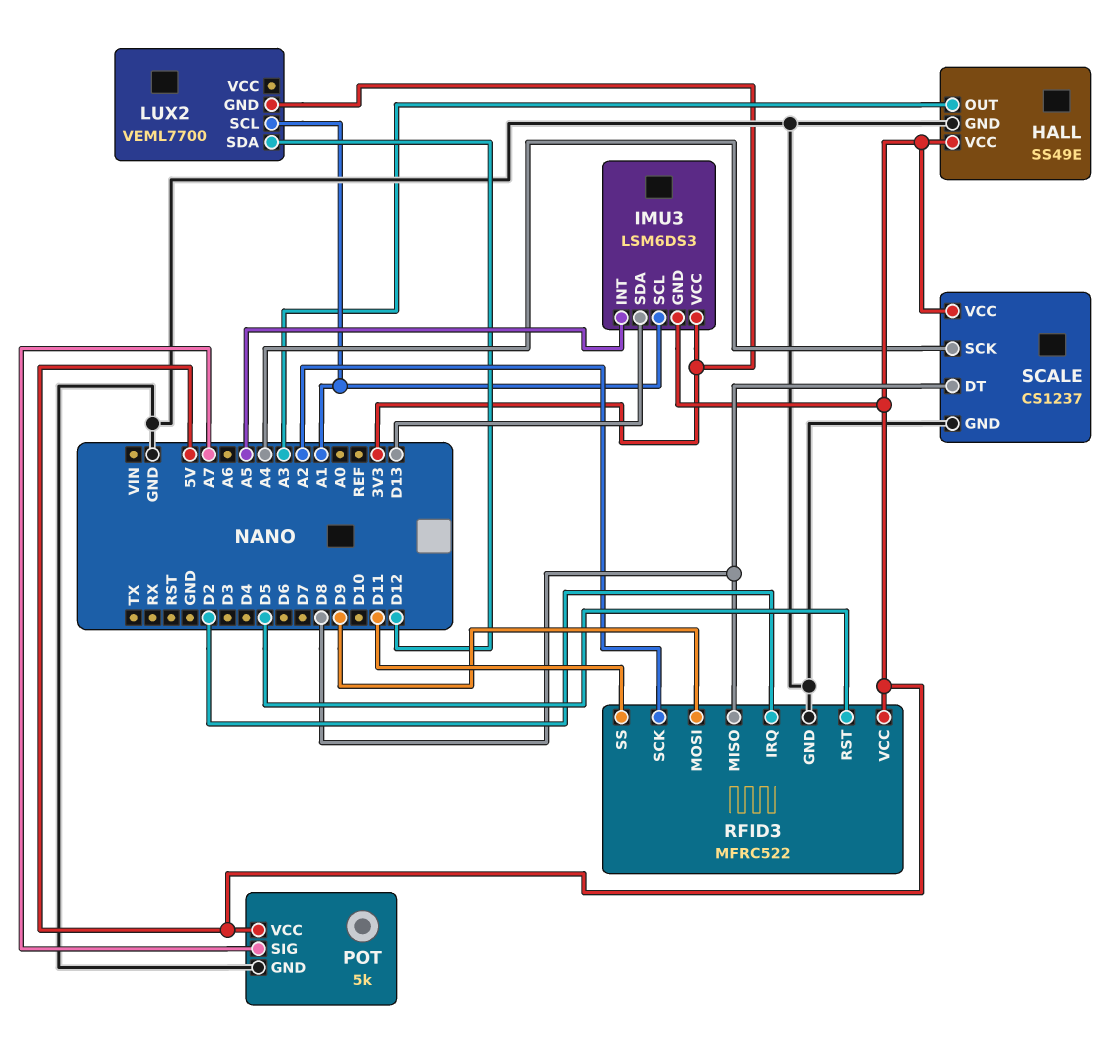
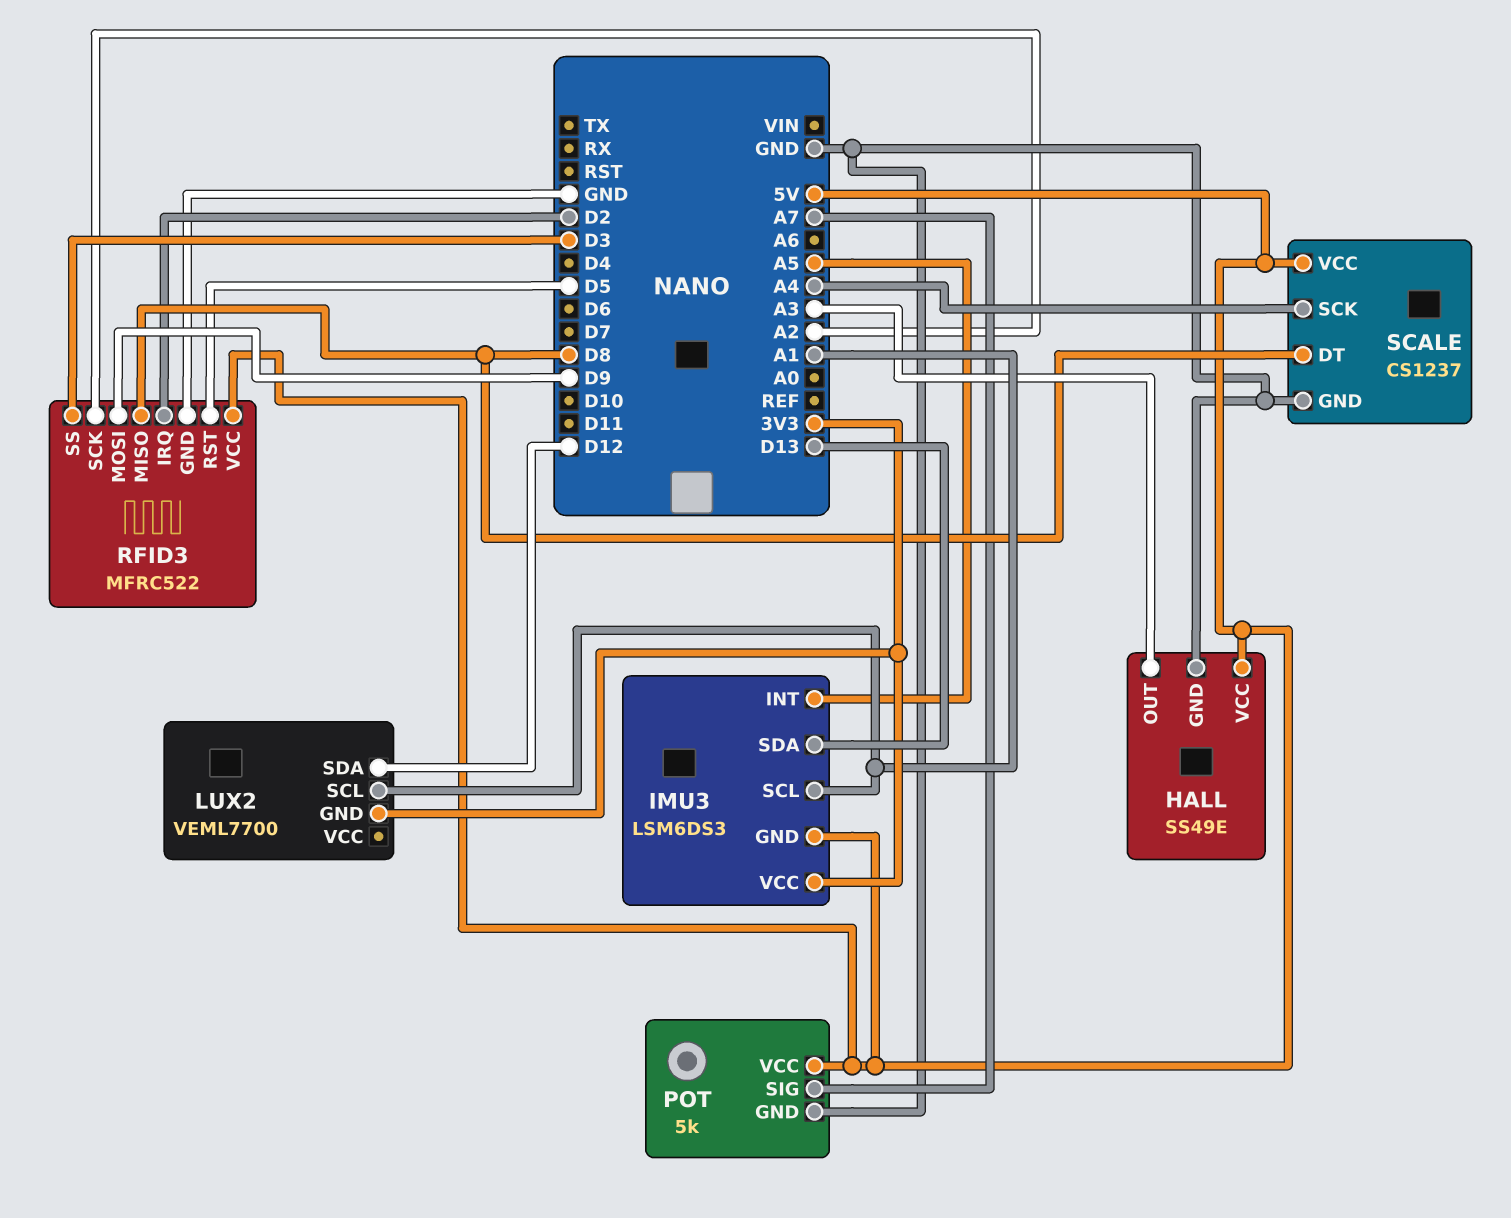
RFID3 pin SS: D11 -> D3

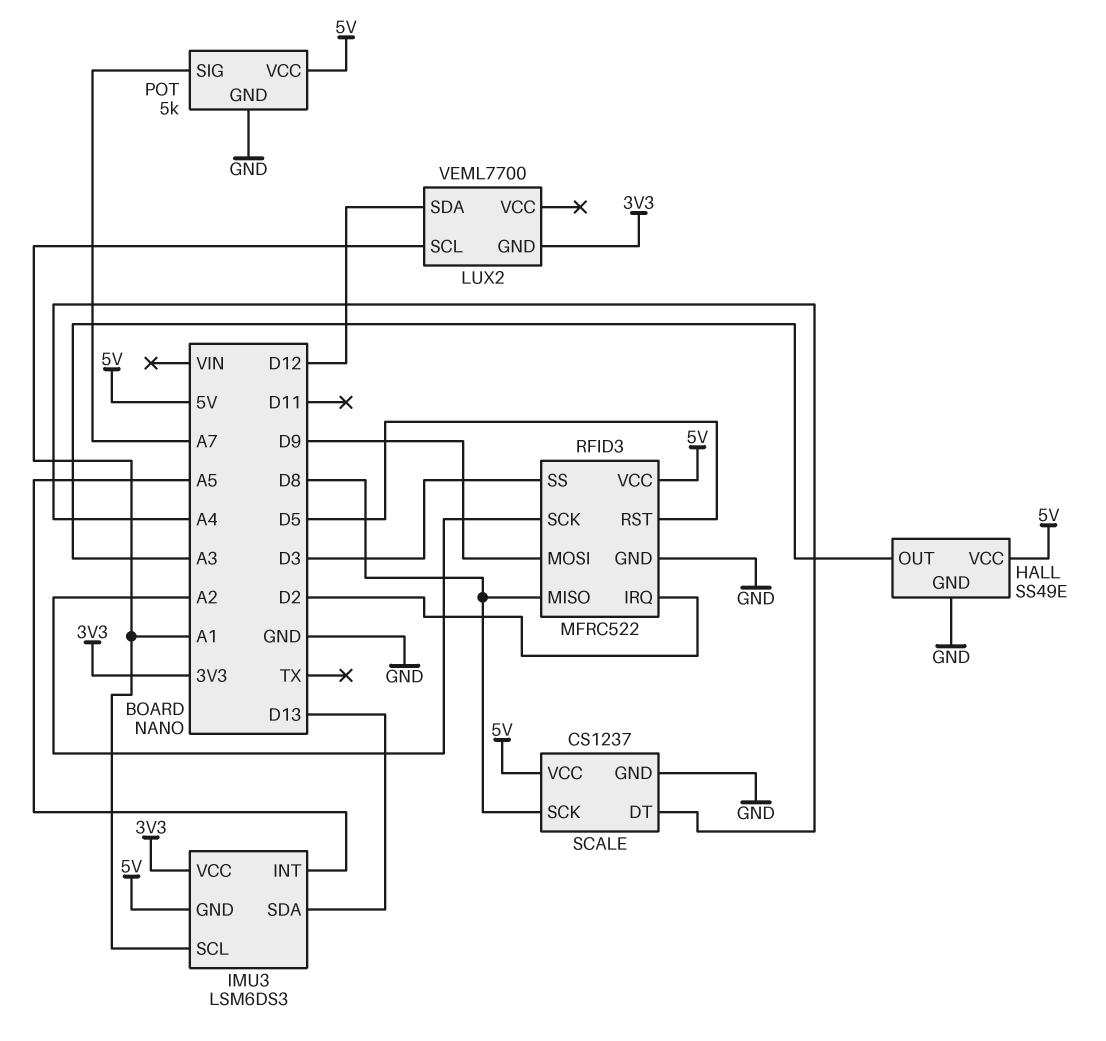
SCALE pin DT: D8 -> A4
SCALE pin SCK: A4 -> D8

